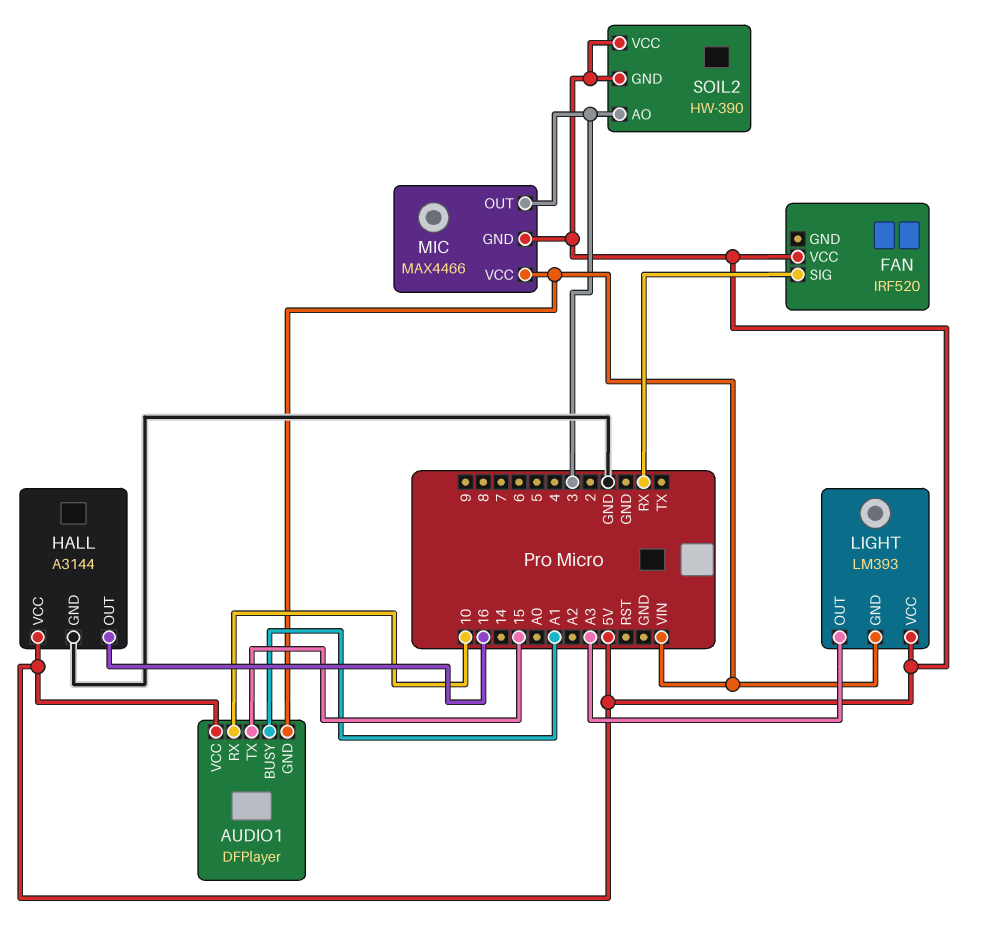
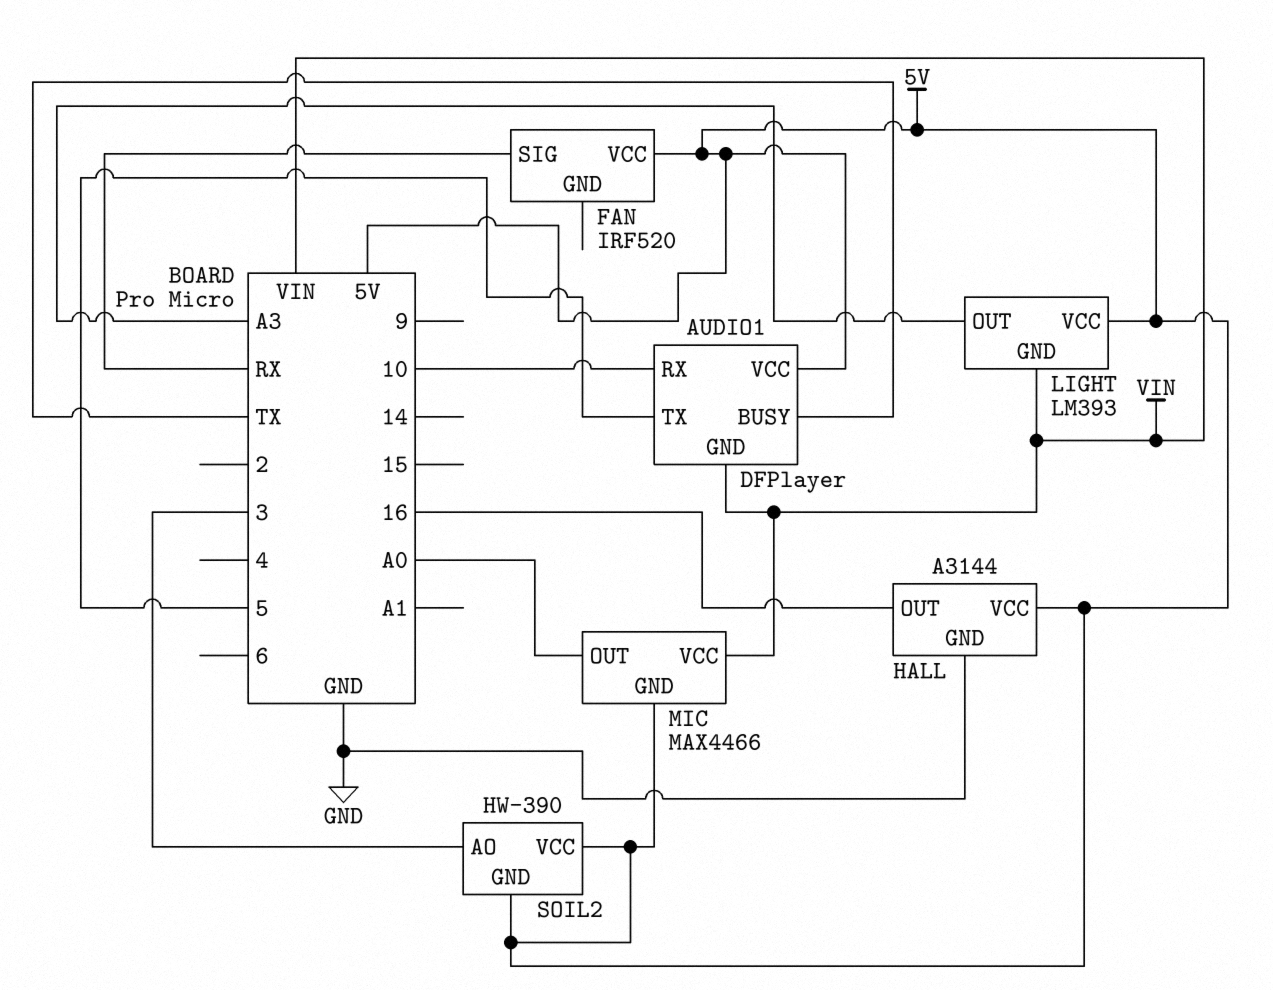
AUDIO1 pin BUSY: A1 -> TX
AUDIO1 pin TX: 15 -> 5
MIC pin OUT: 3 -> A0

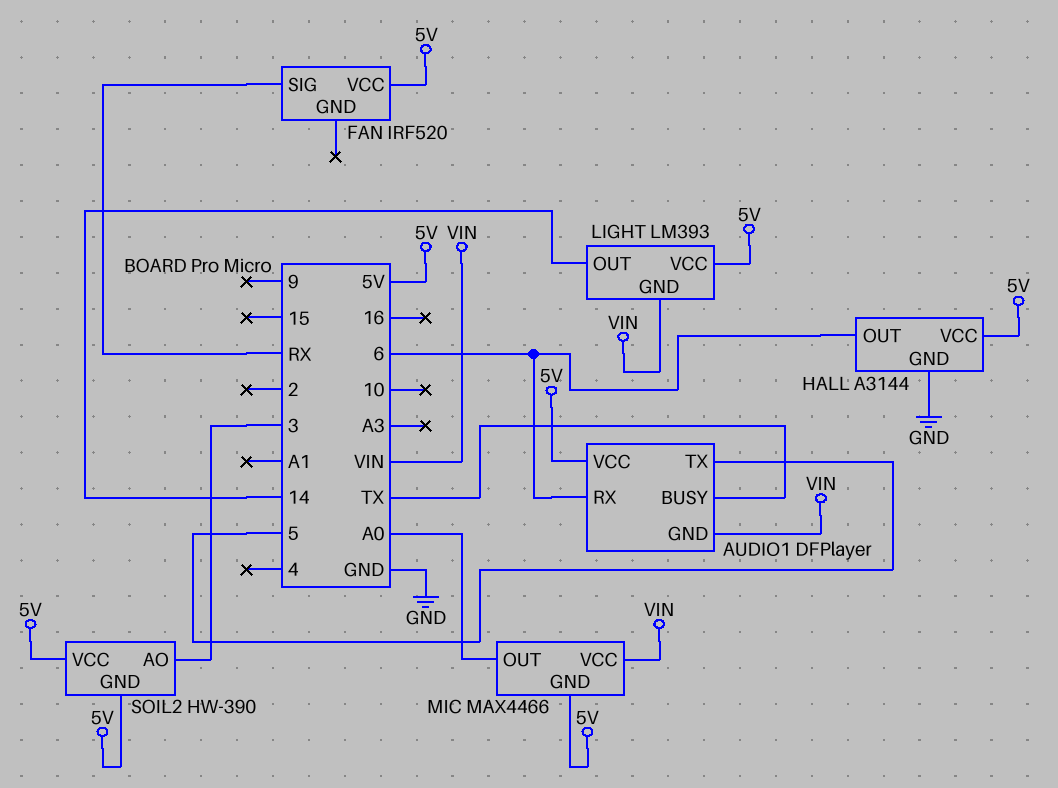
AUDIO1 pin RX: 10 -> 6
HALL pin OUT: 16 -> 6
LIGHT pin OUT: A3 -> 14

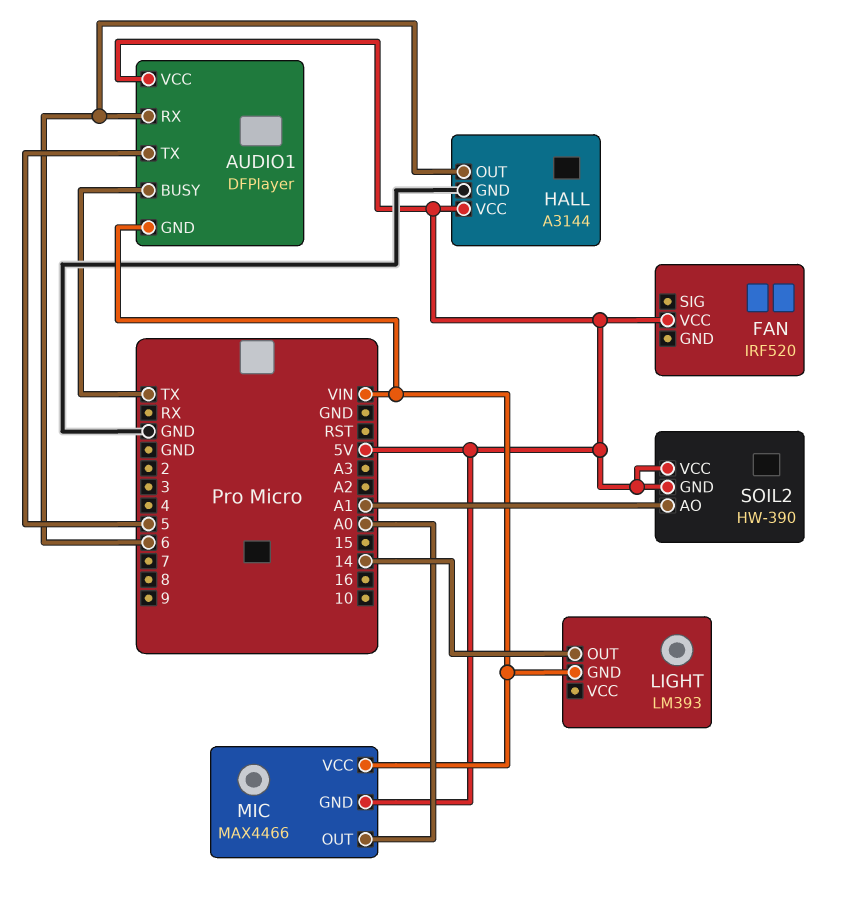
FAN pin SIG: RX -> none
LIGHT pin VCC: 5V -> none
SOIL2 pin AO: 3 -> A1

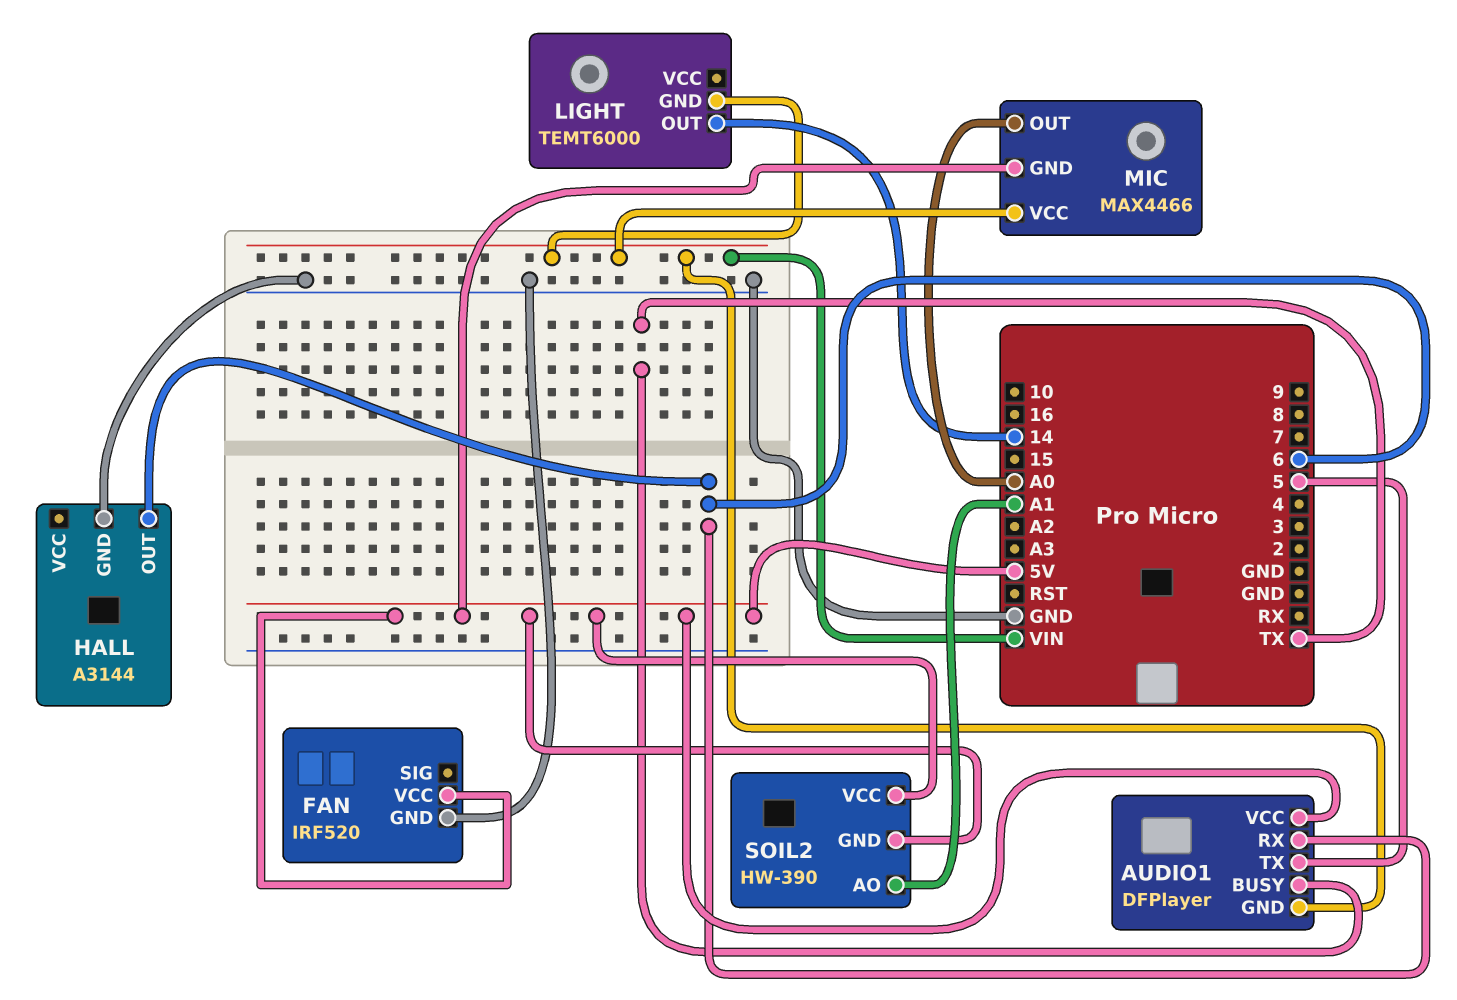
FAN pin GND: none -> GND
HALL pin VCC: 5V -> none
LIGHT: LM393 -> TEMT6000

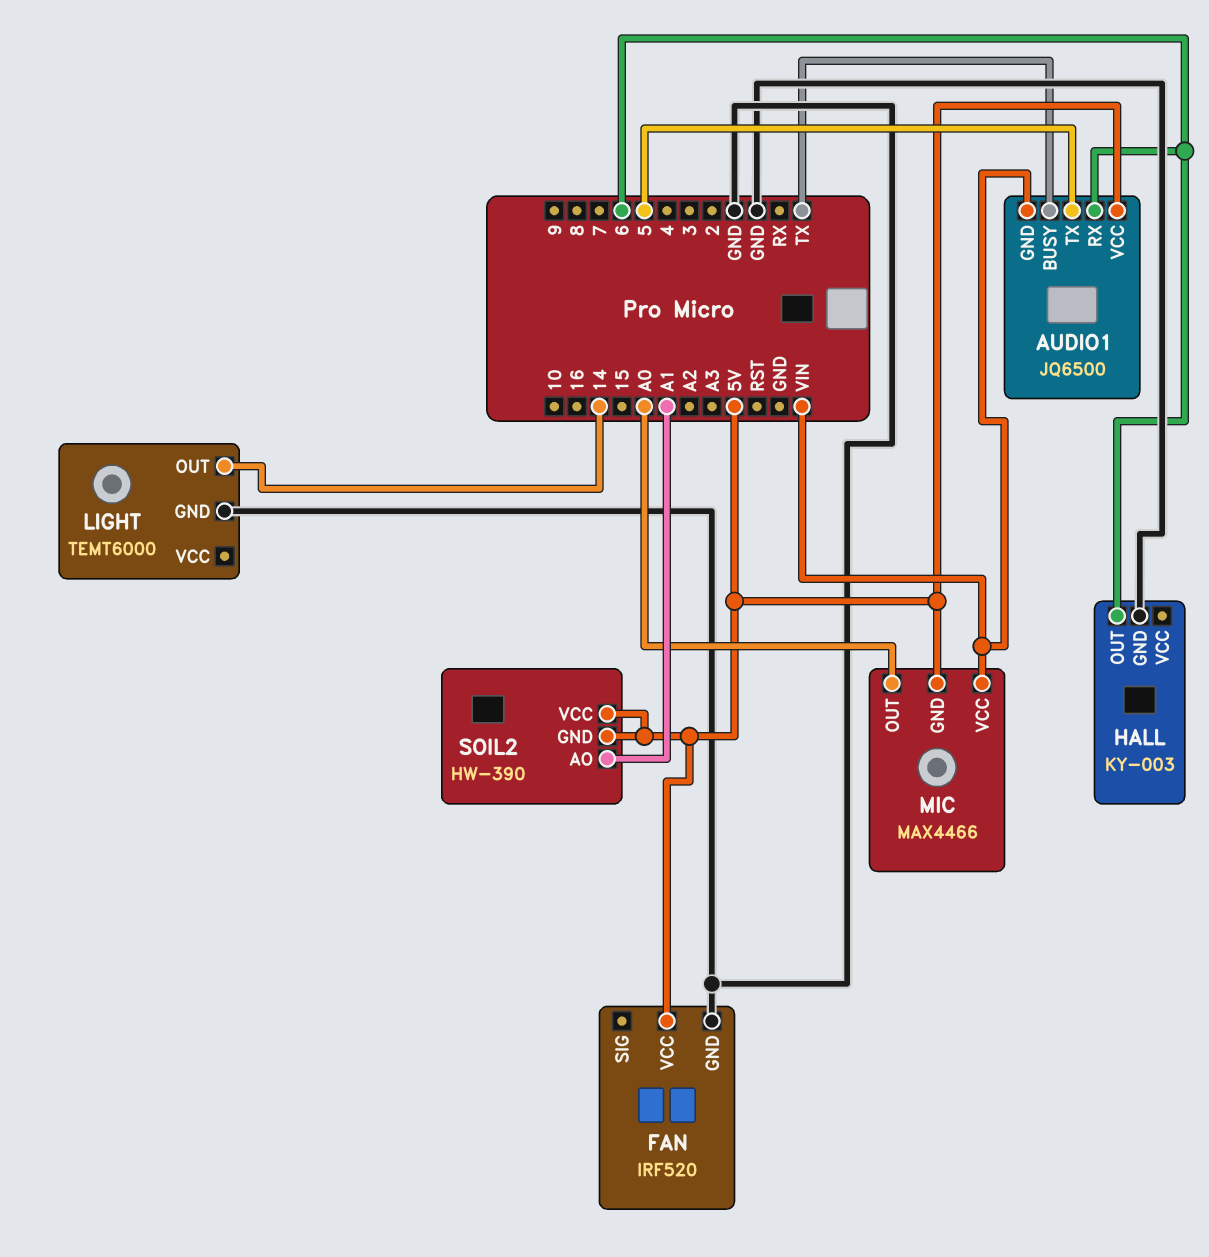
AUDIO1: DFPlayer -> JQ6500
HALL: A3144 -> KY-003
LIGHT pin GND: VIN -> GND

